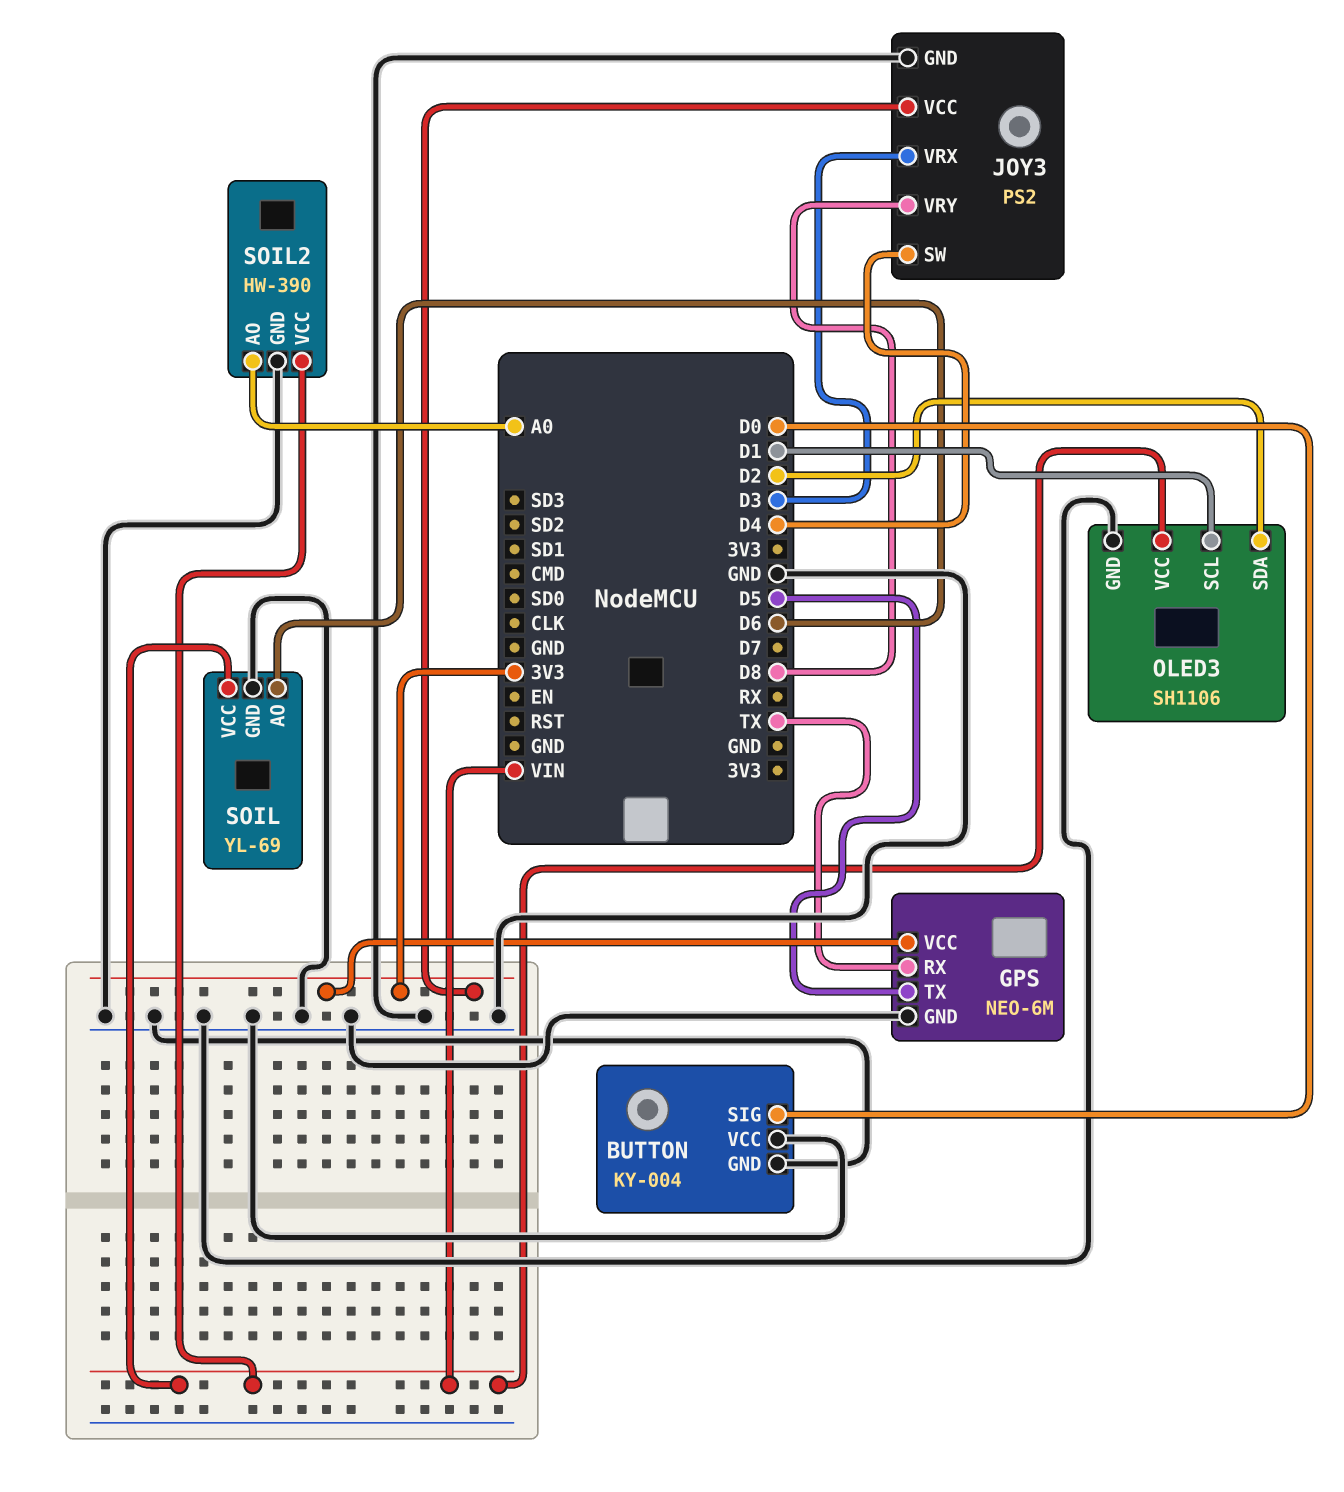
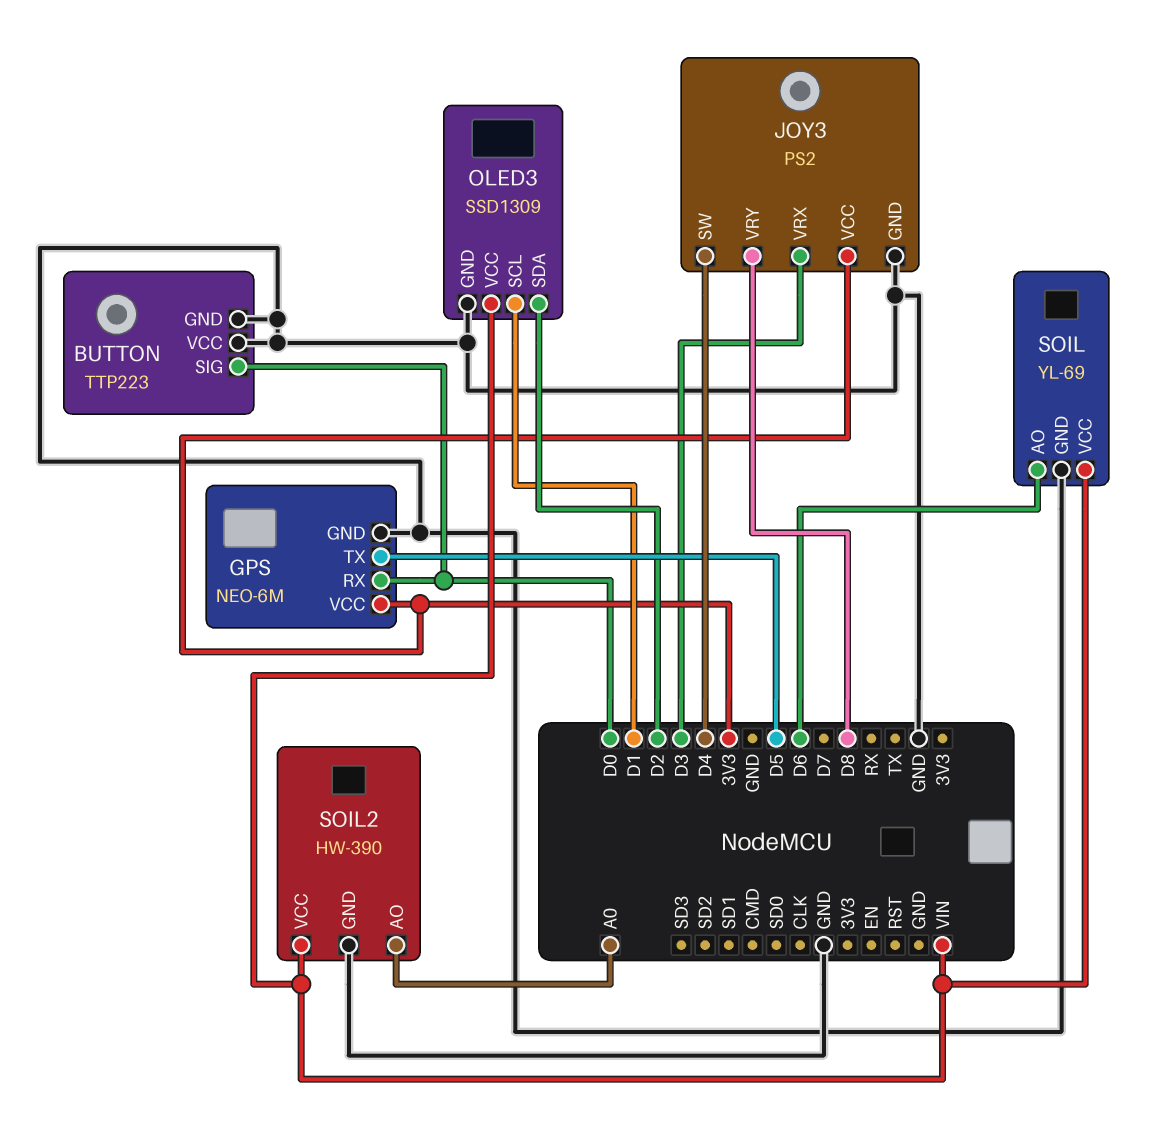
BUTTON: KY-004 -> TTP223
GPS pin RX: TX -> D0
OLED3: SH1106 -> SSD1309

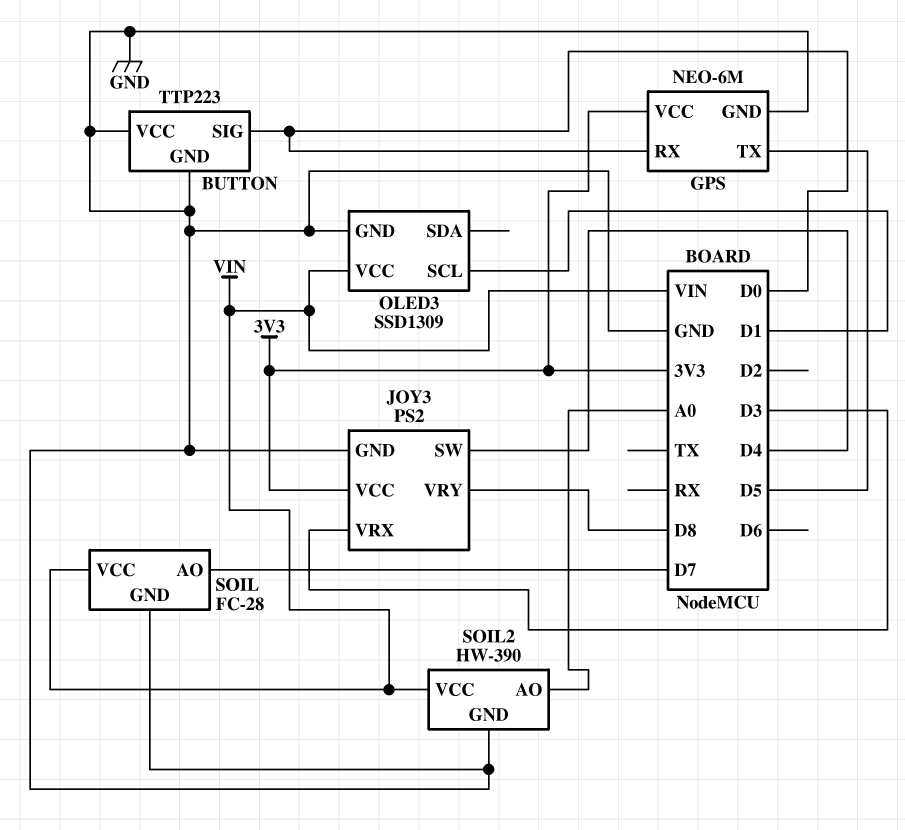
OLED3 pin SDA: D2 -> none
SOIL: YL-69 -> FC-28
SOIL pin AO: D6 -> D7

